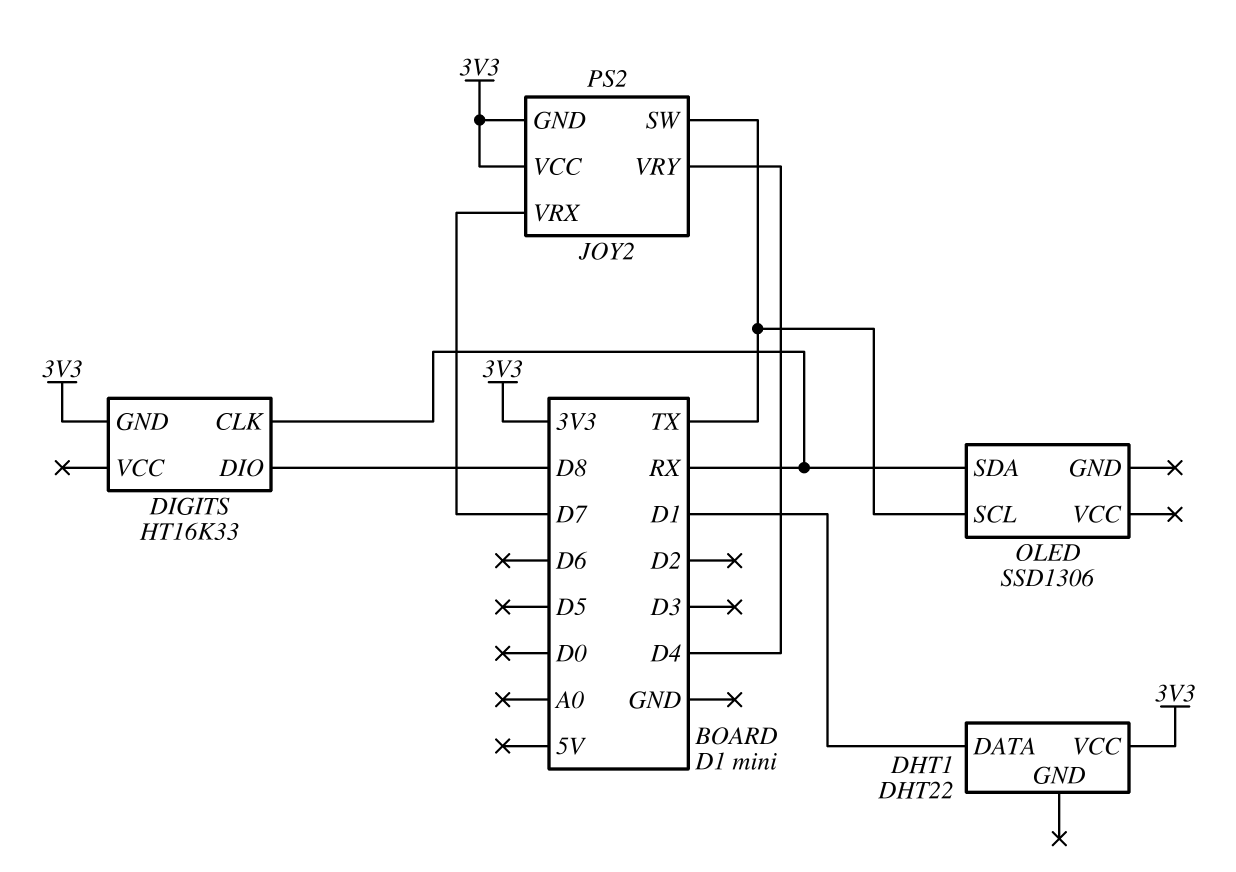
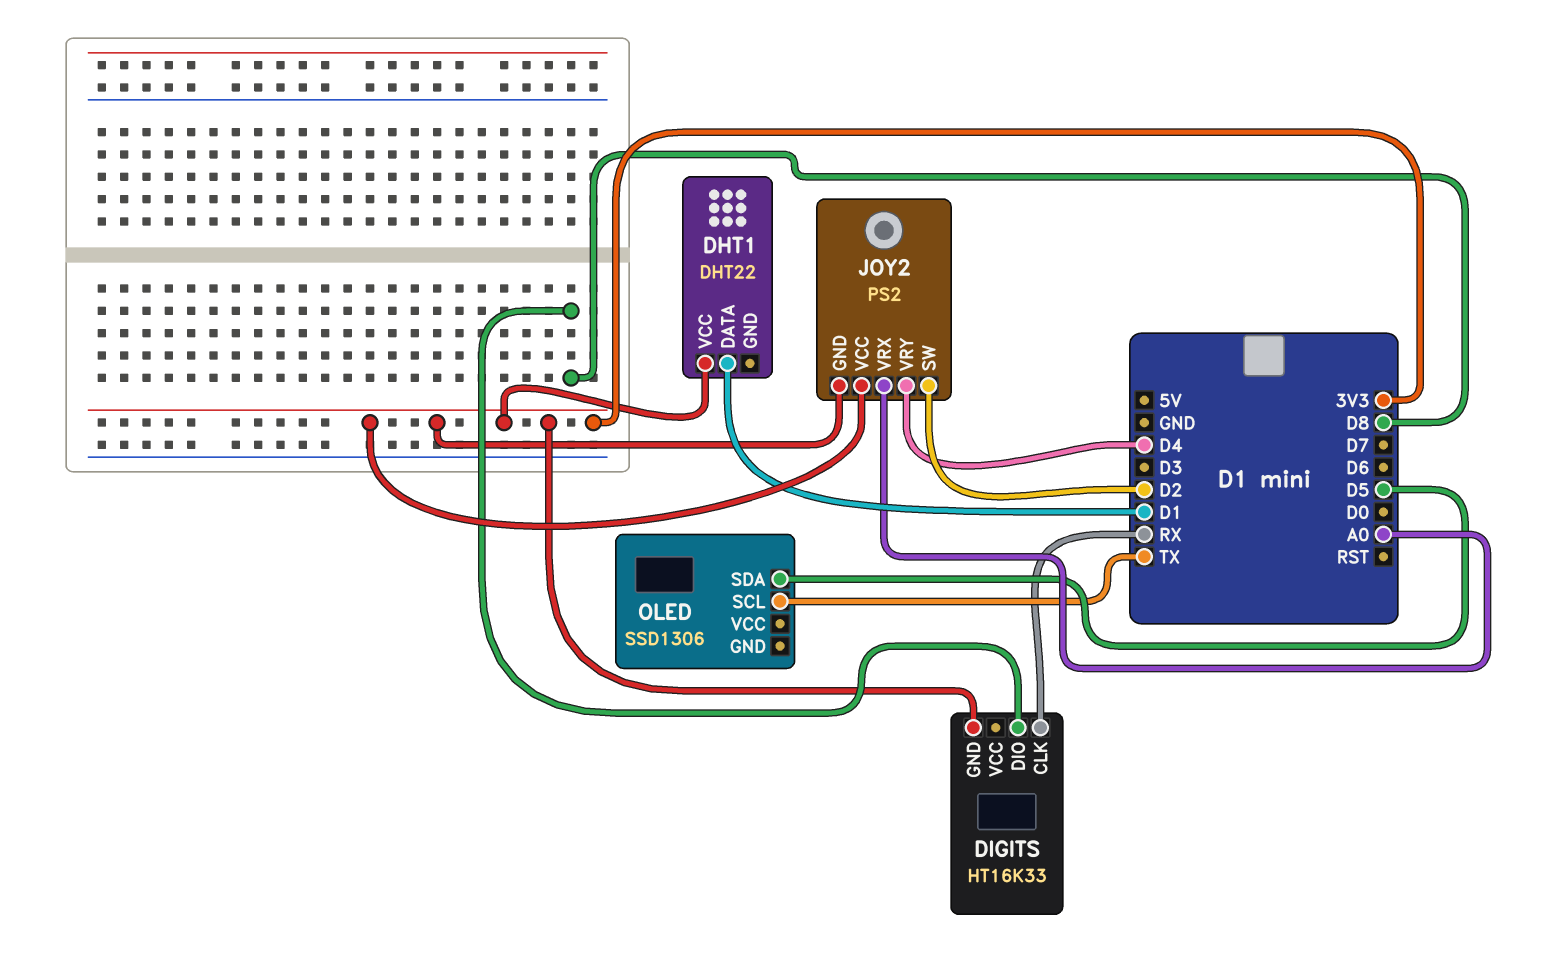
JOY2 pin SW: TX -> D2
JOY2 pin VRX: D7 -> A0
OLED pin SDA: RX -> D5

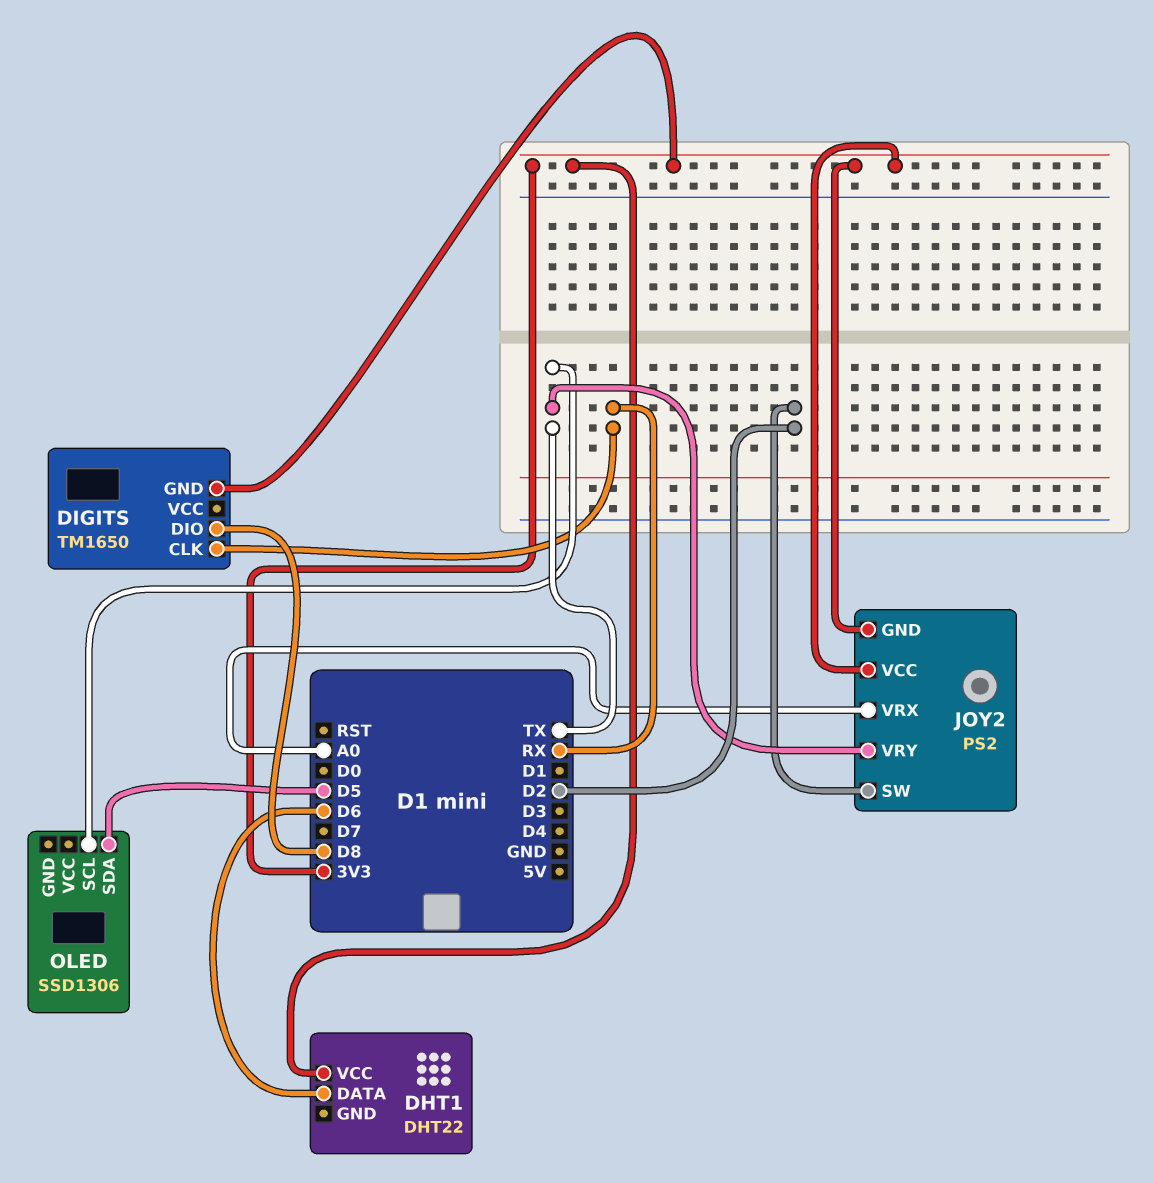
DHT1 pin DATA: D1 -> D6
DIGITS: HT16K33 -> TM1650
JOY2 pin VRY: D4 -> TX

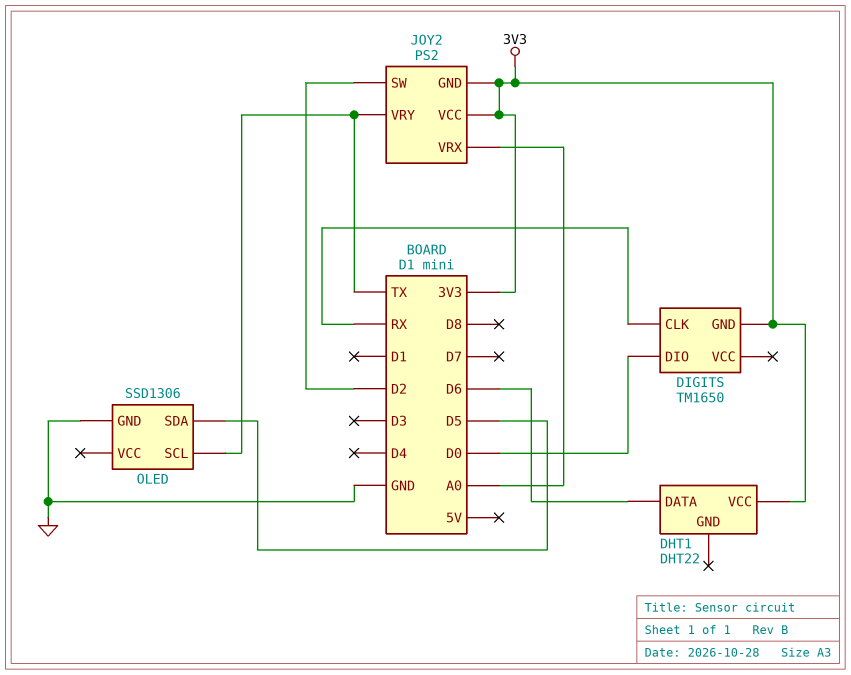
DIGITS pin DIO: D8 -> D0
OLED pin GND: none -> GND

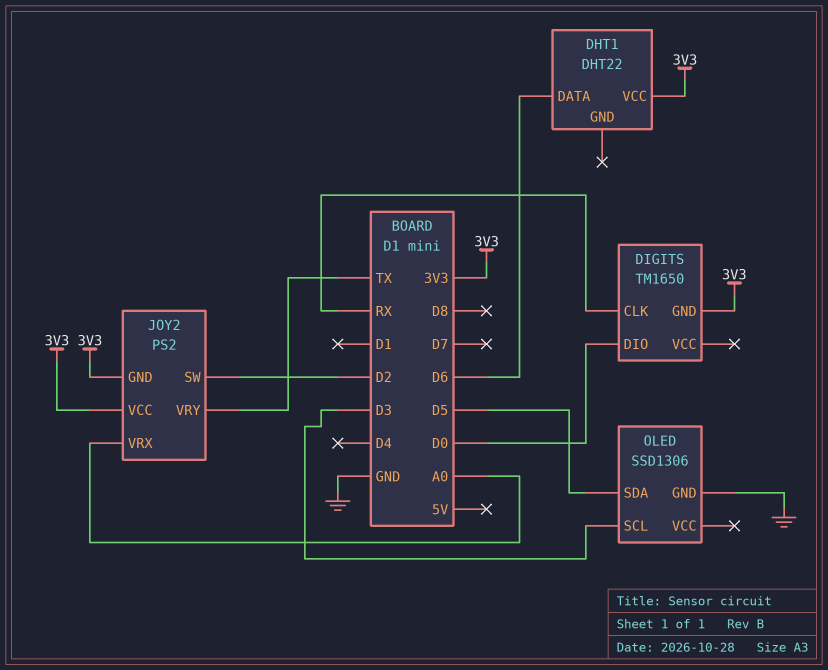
OLED pin SCL: TX -> D3

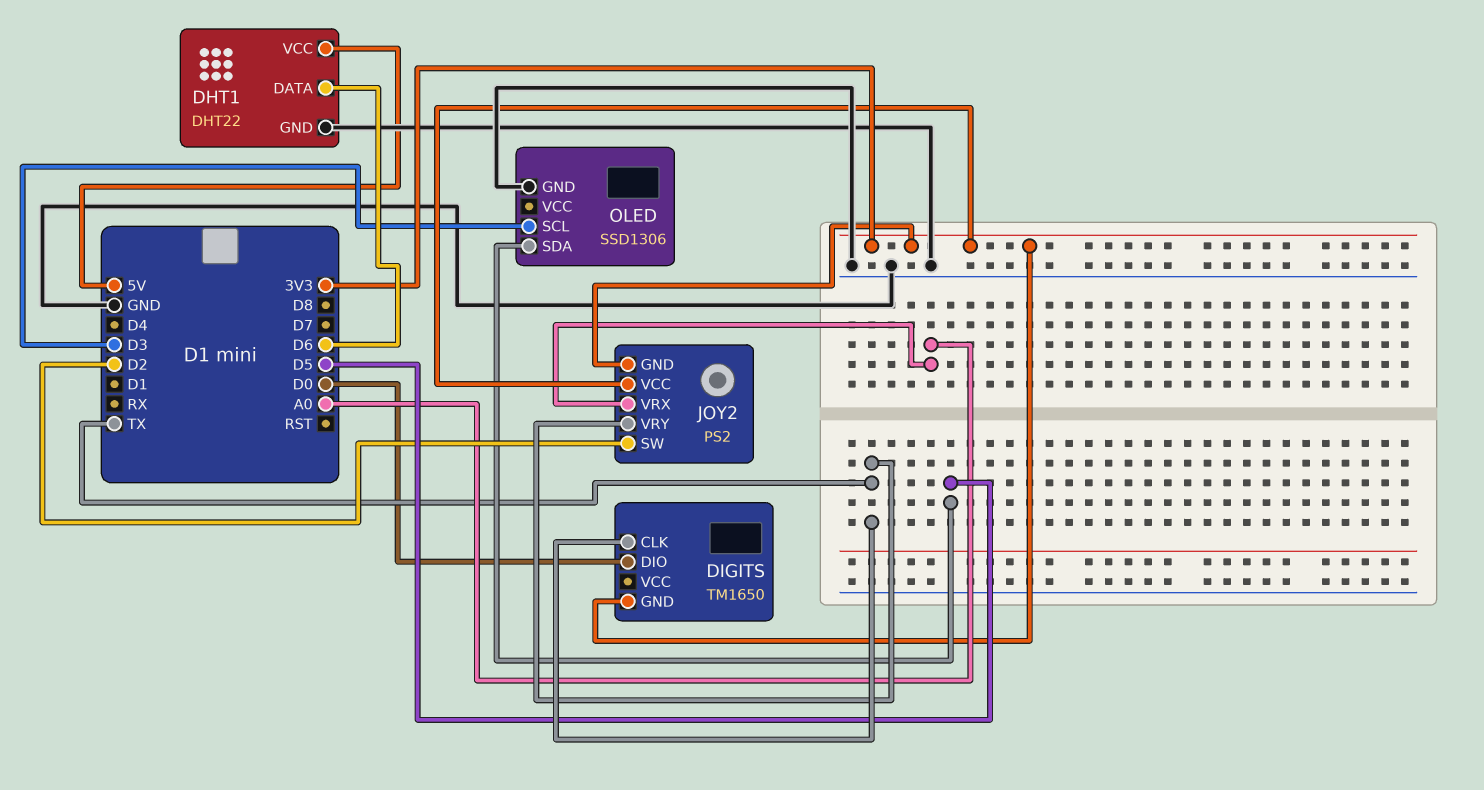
DHT1 pin GND: none -> GND
DHT1 pin VCC: 3V3 -> 5V
DIGITS pin CLK: RX -> TX

